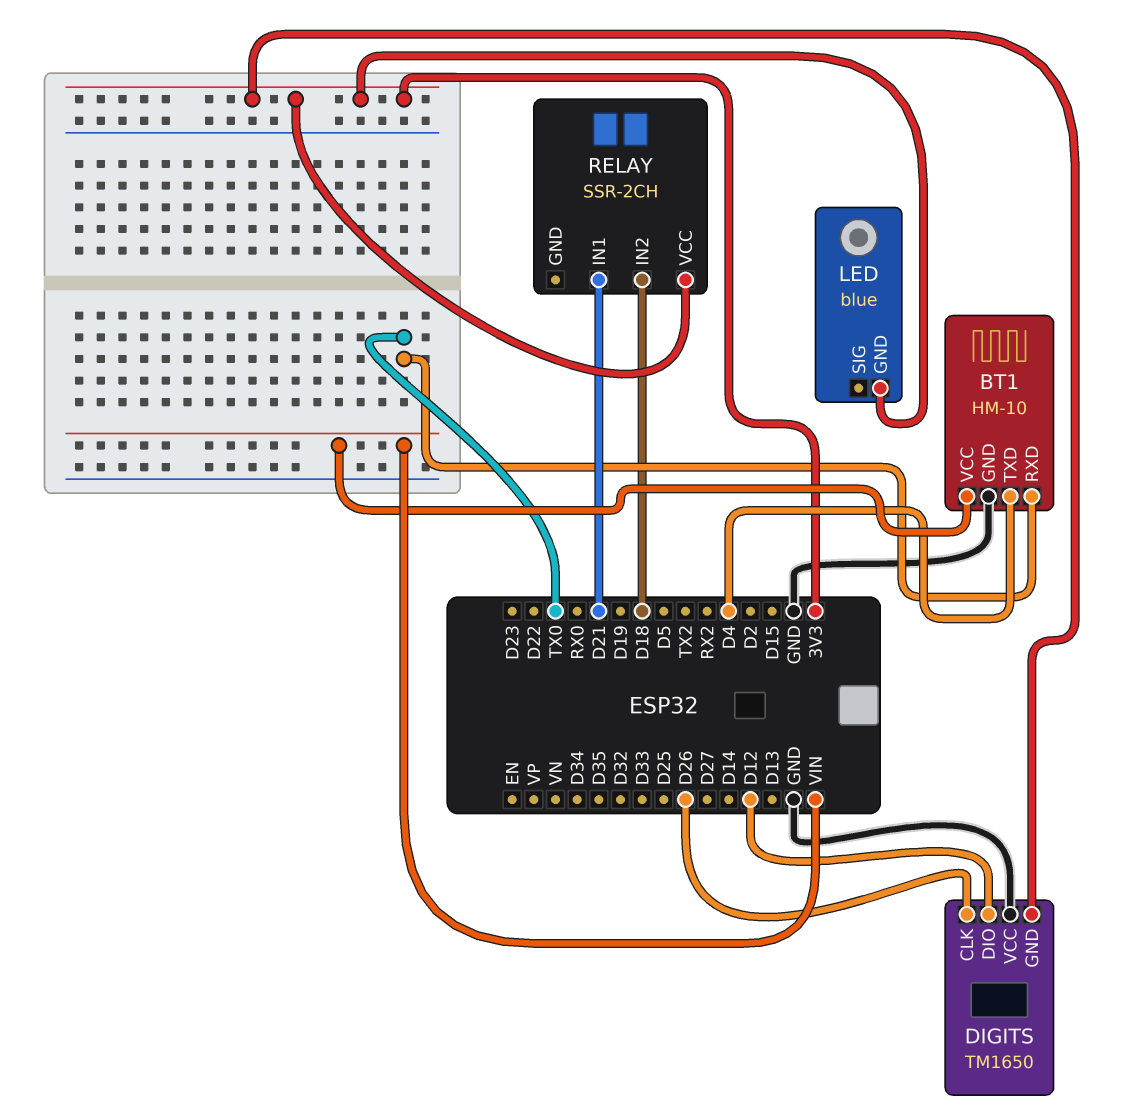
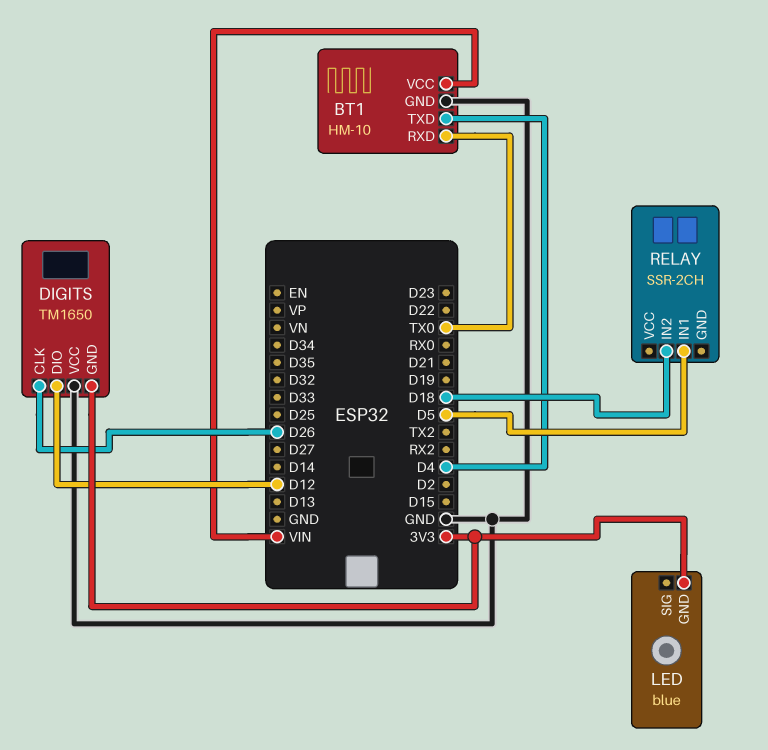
RELAY pin IN1: D21 -> D5
RELAY pin VCC: 3V3 -> none

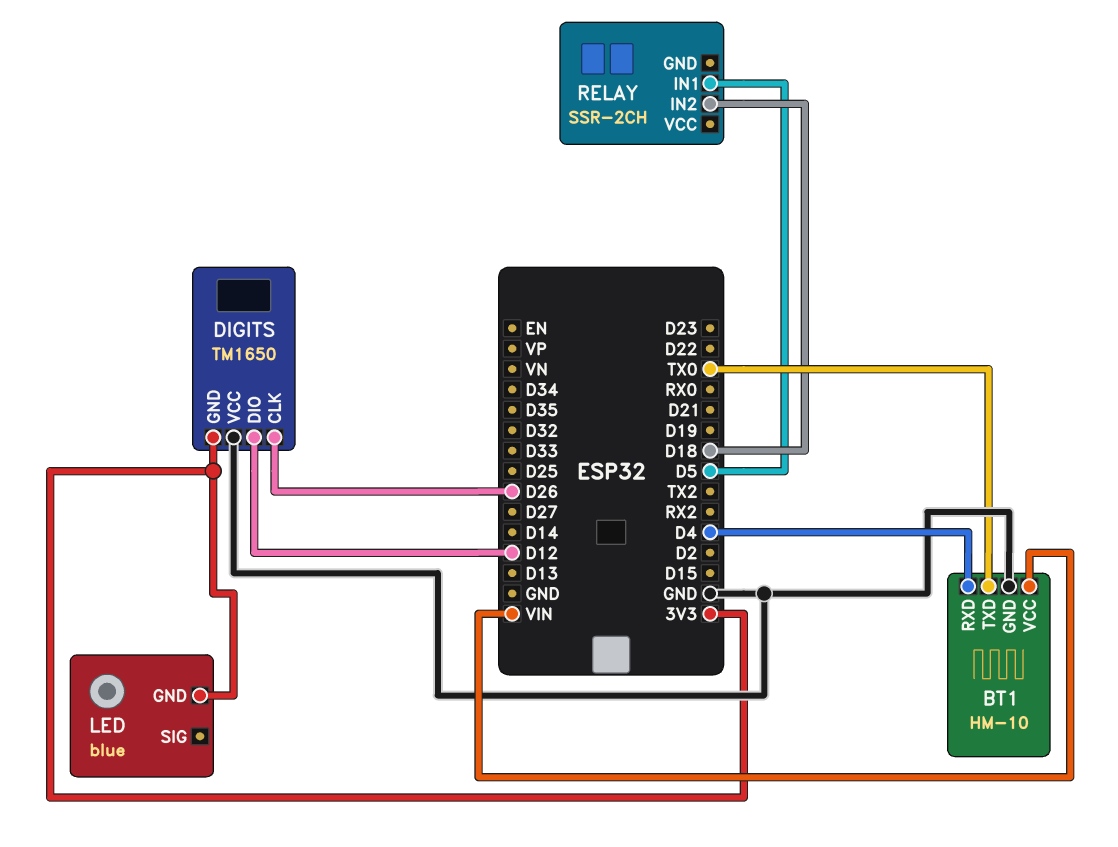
BT1 pin RXD: TX0 -> D4
BT1 pin TXD: D4 -> TX0

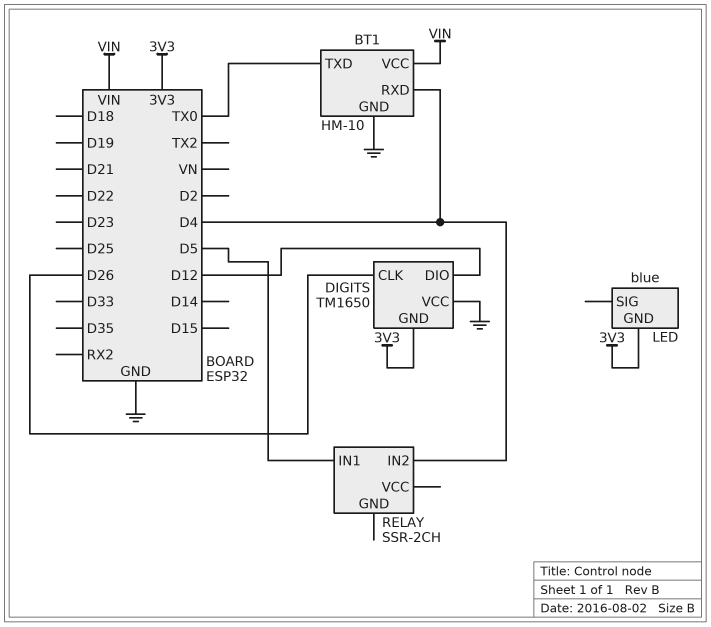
RELAY pin IN2: D18 -> D4

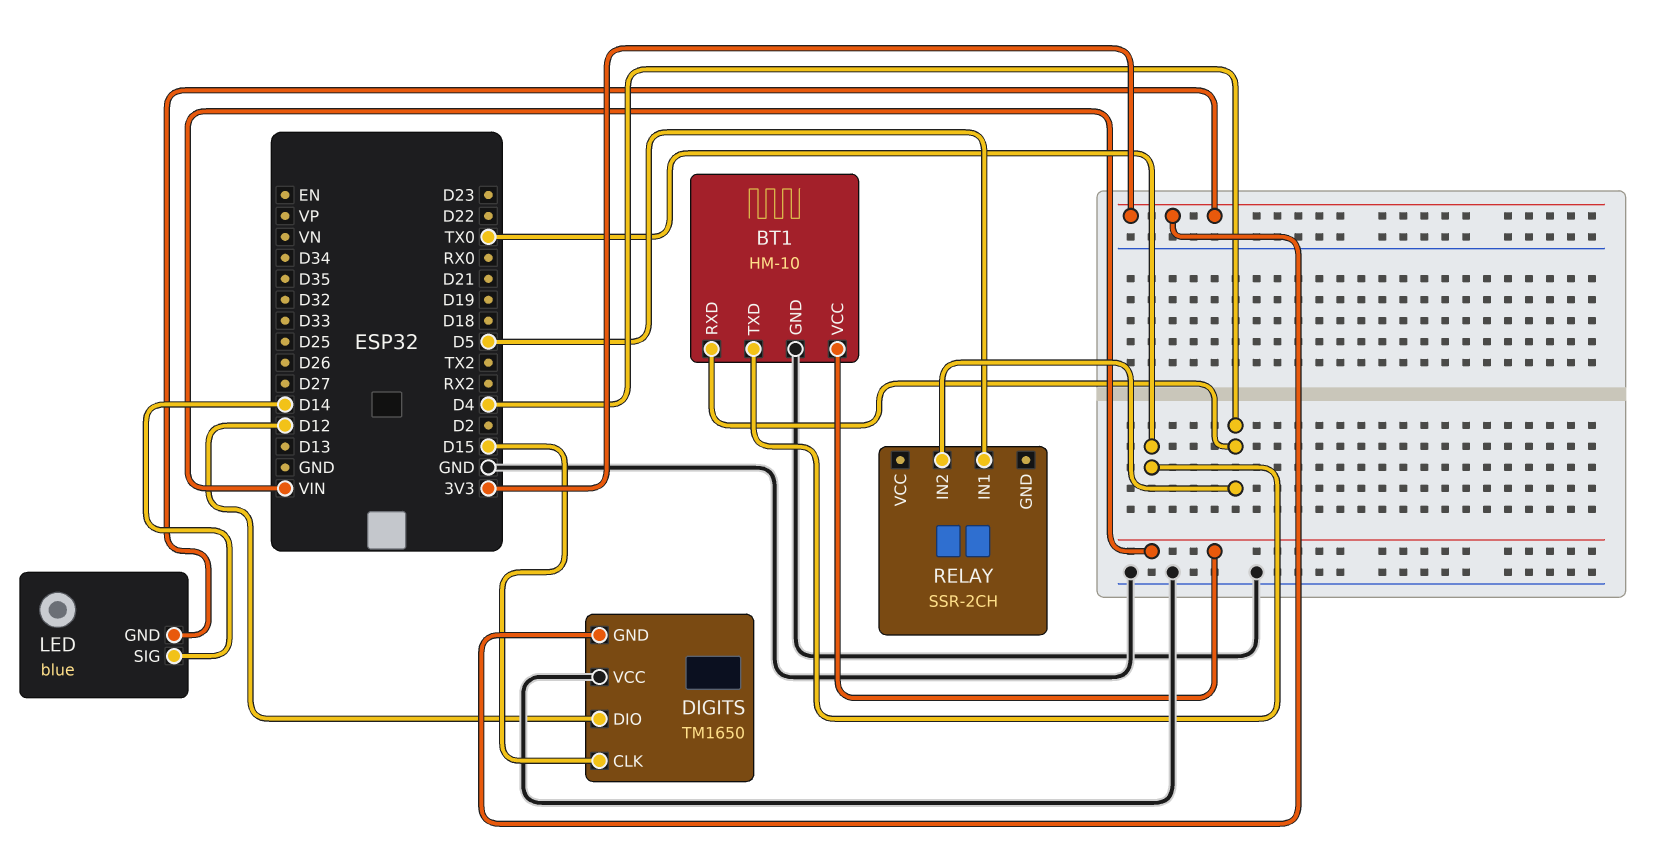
DIGITS pin CLK: D26 -> D15
LED pin SIG: none -> D14

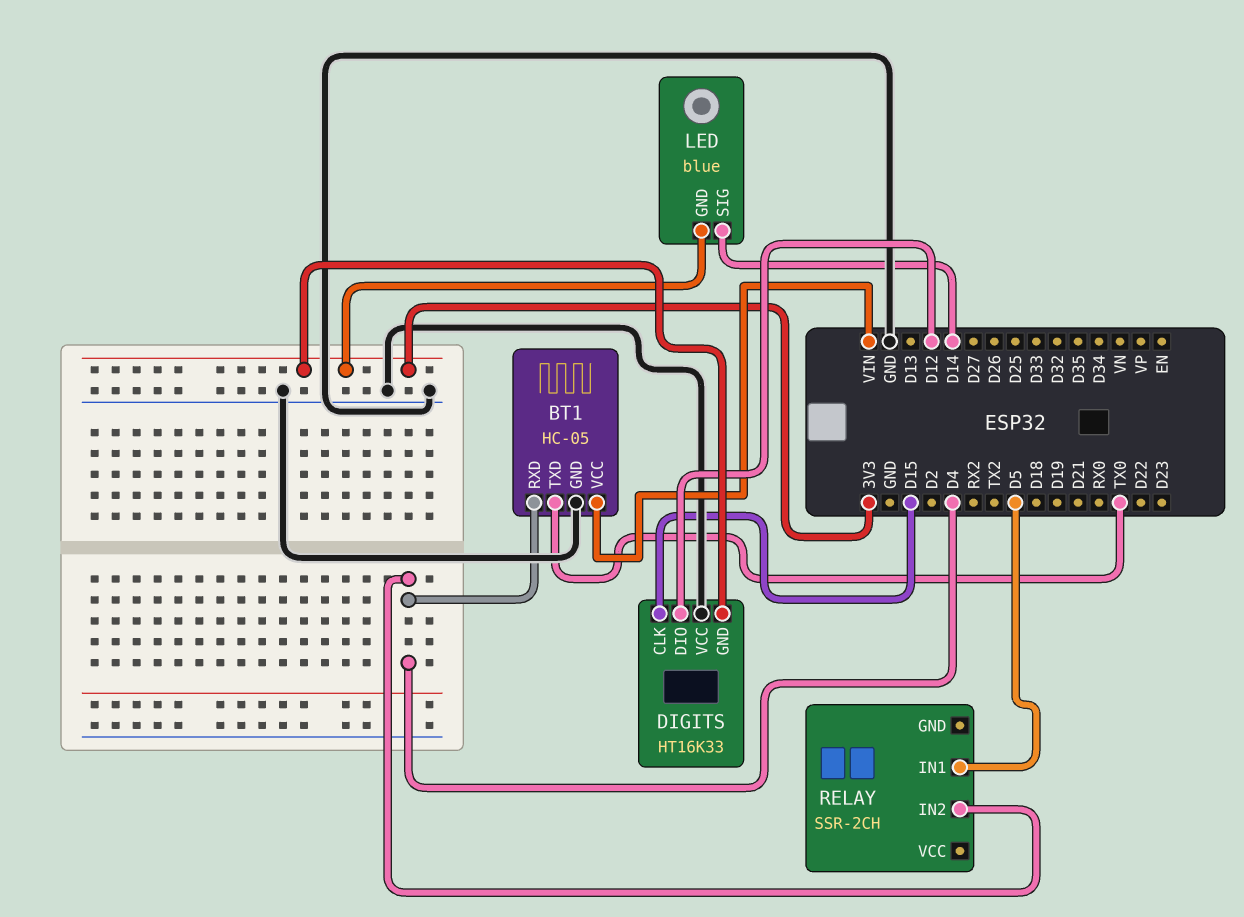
BT1: HM-10 -> HC-05
DIGITS: TM1650 -> HT16K33

